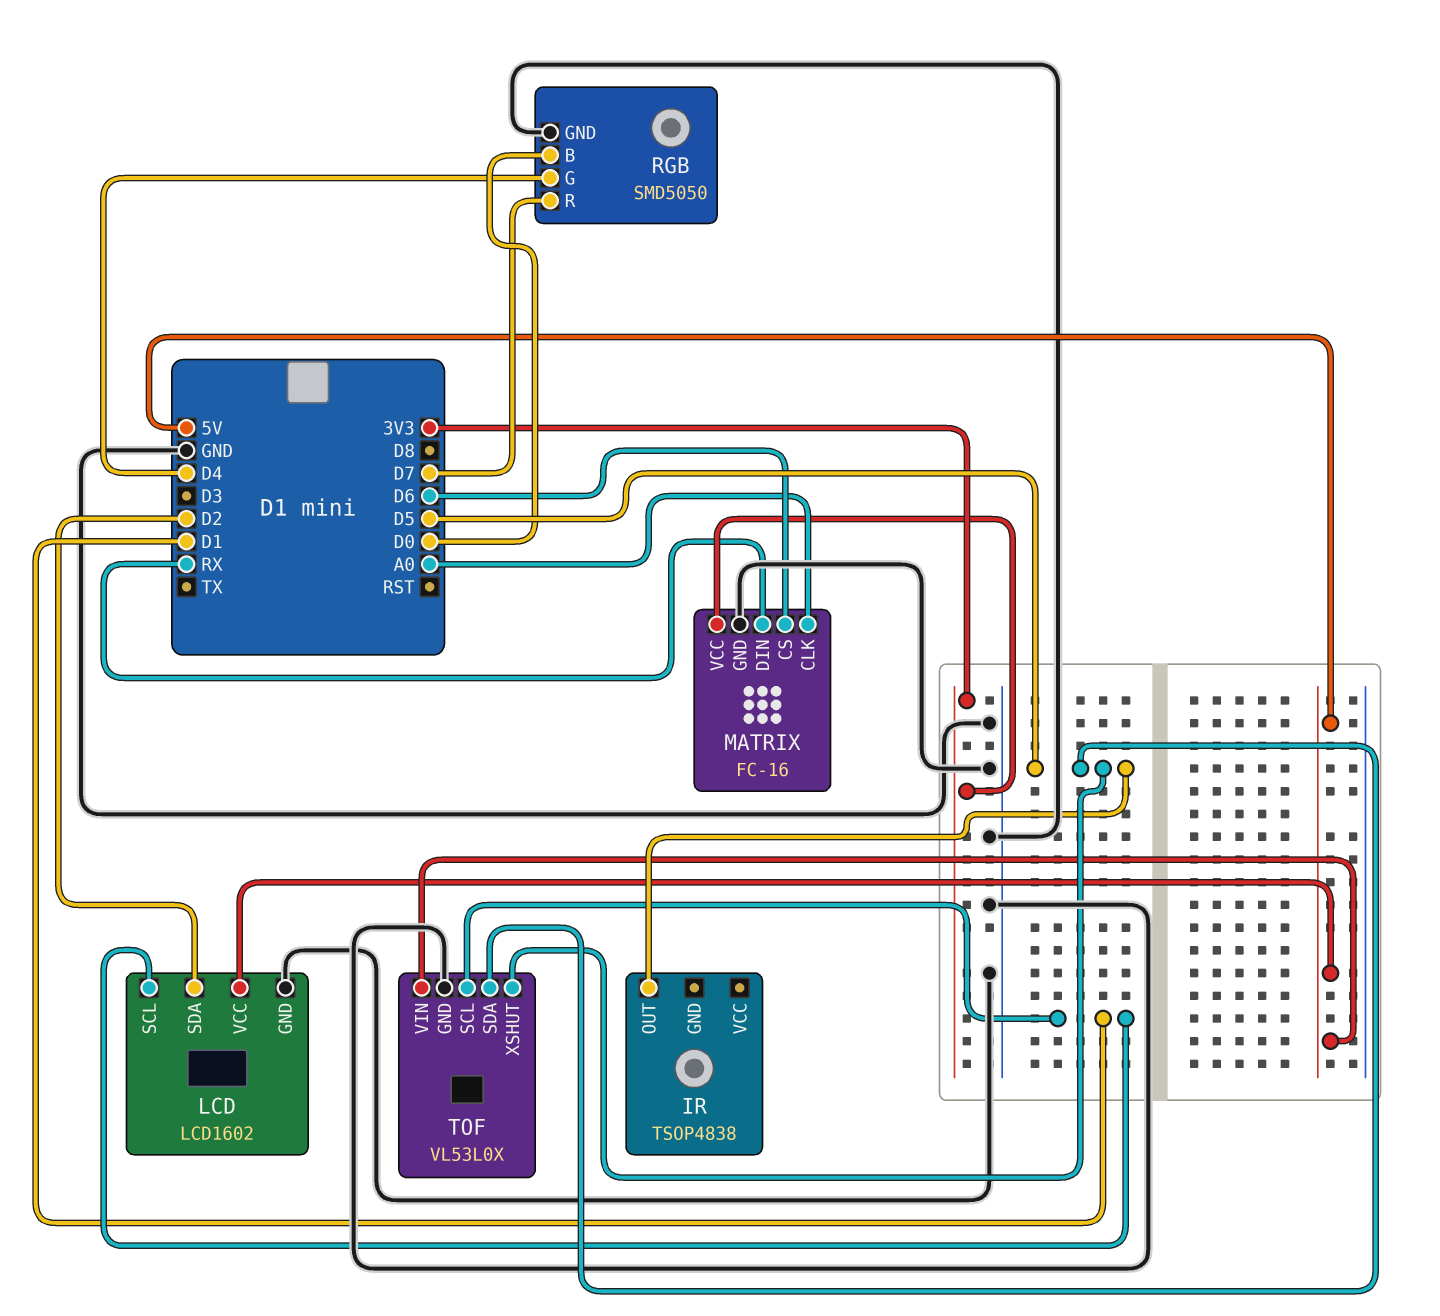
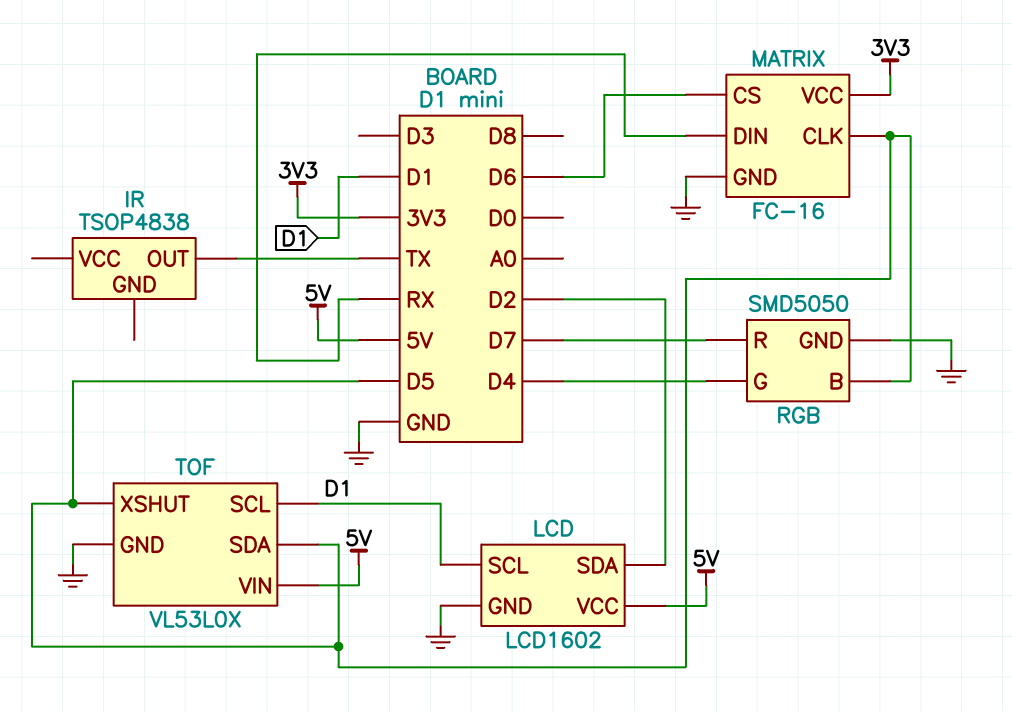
IR pin OUT: D5 -> TX
MATRIX pin CLK: A0 -> D5
RGB pin B: D0 -> D5

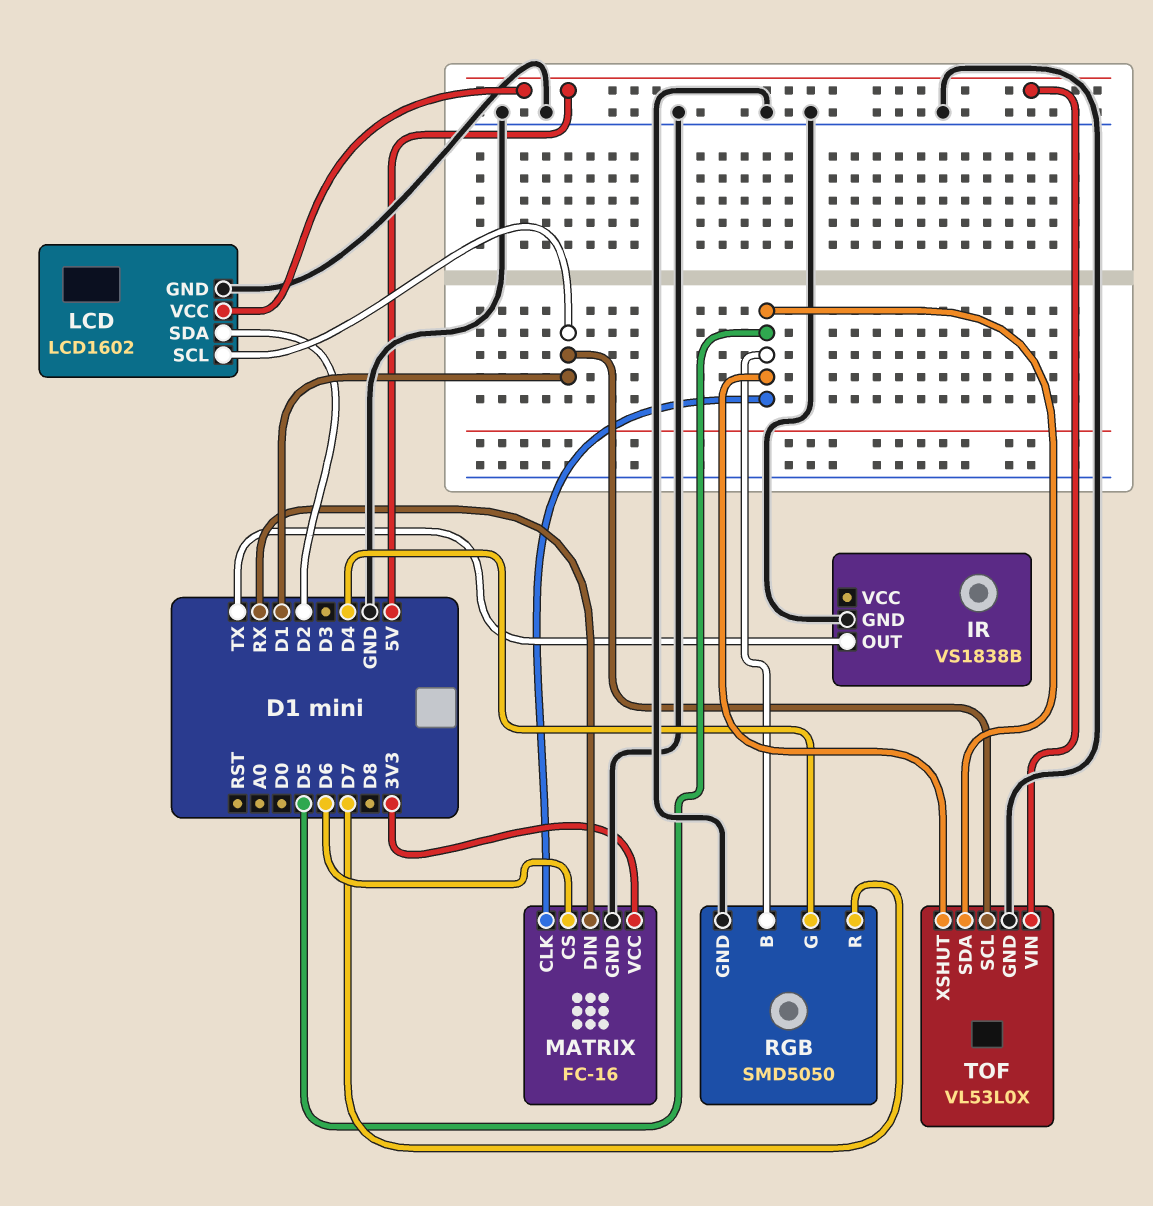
IR: TSOP4838 -> VS1838B
IR pin GND: none -> GND

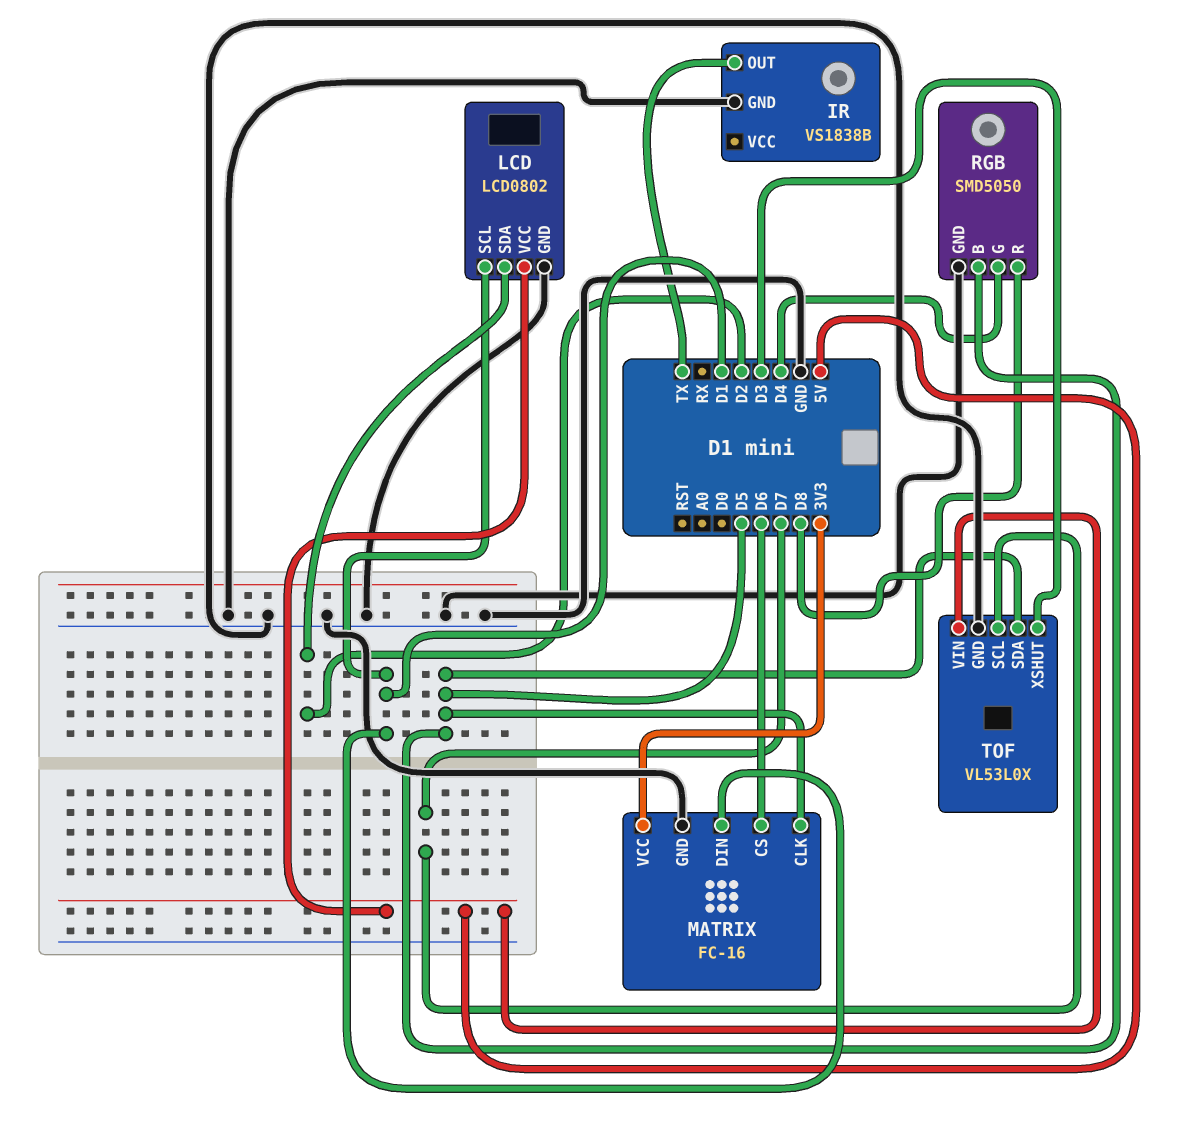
LCD: LCD1602 -> LCD0802
MATRIX pin DIN: RX -> D1
RGB pin R: D7 -> D8
TOF pin SCL: D1 -> D7
TOF pin XSHUT: D5 -> D3

